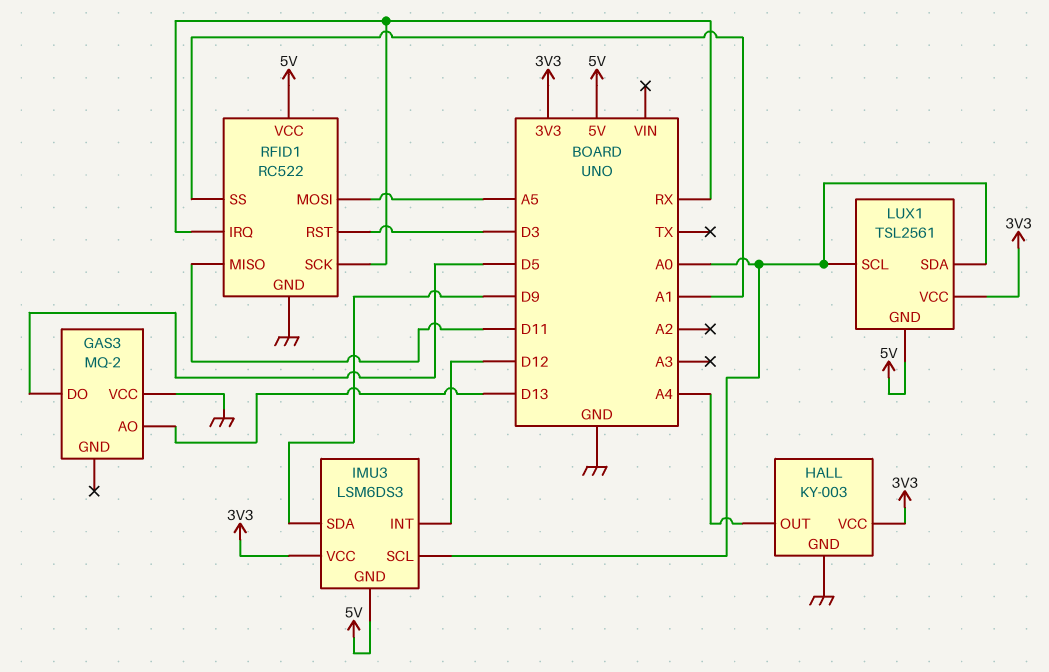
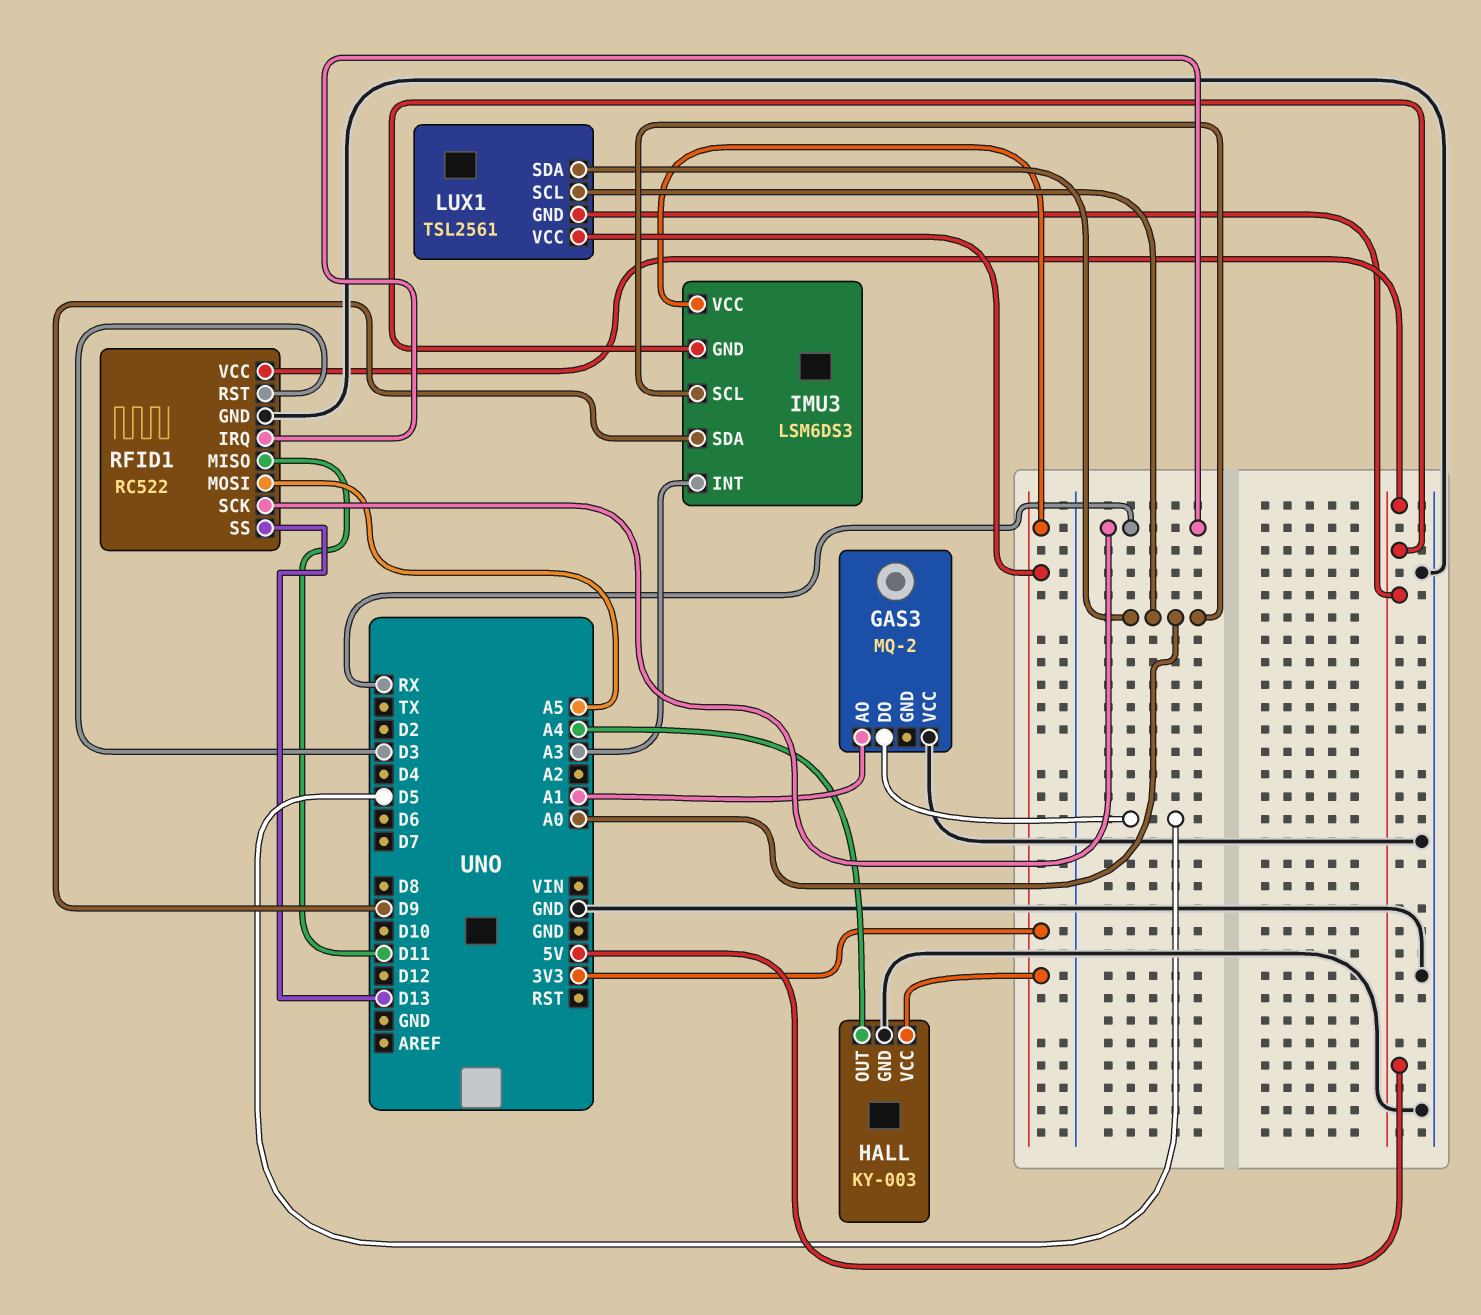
GAS3 pin AO: D13 -> A1
IMU3 pin INT: D12 -> A3
RFID1 pin SS: A1 -> D13

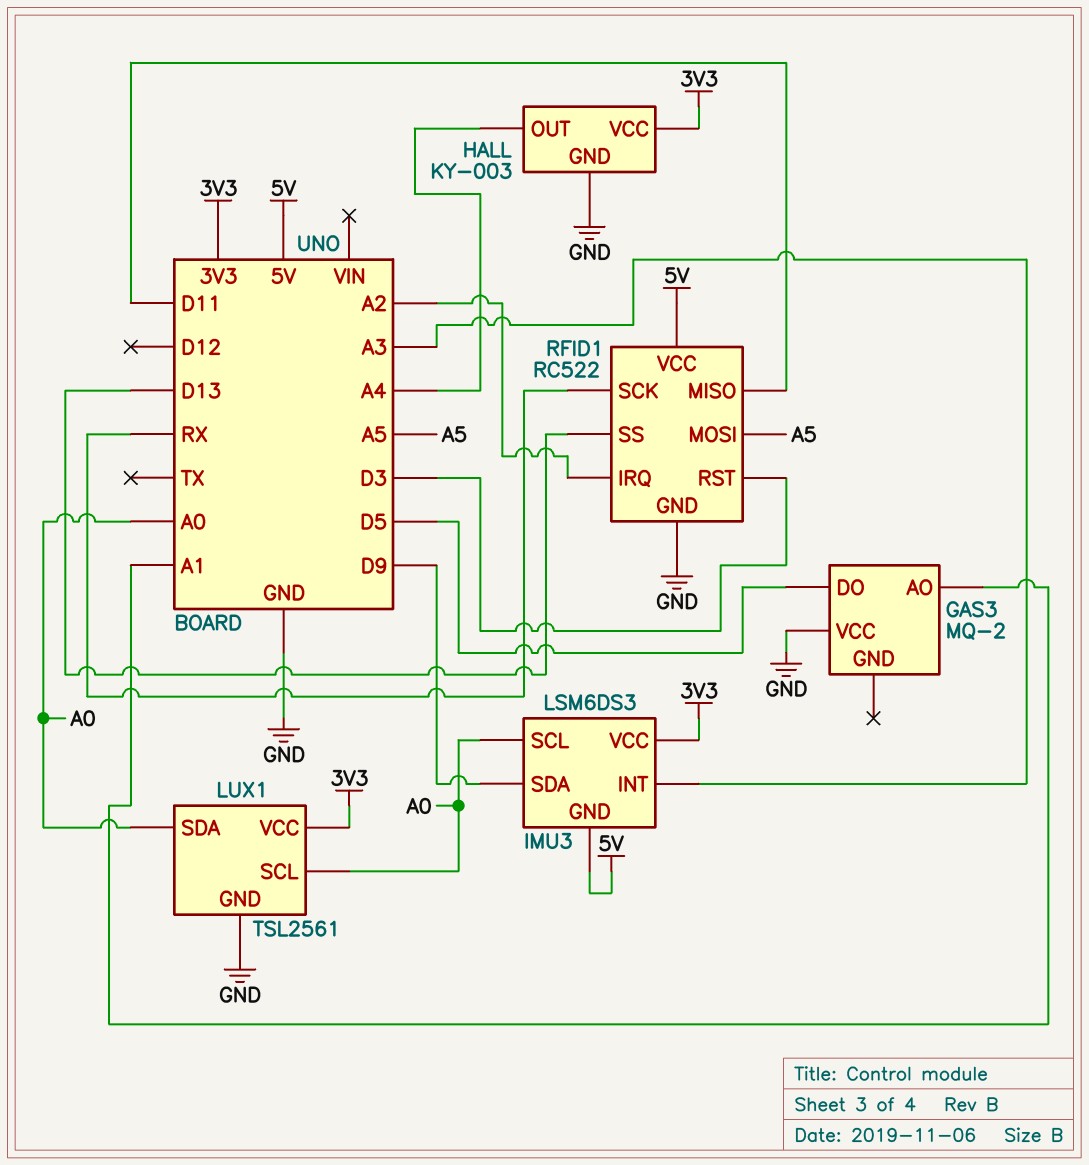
LUX1 pin GND: 5V -> GND
RFID1 pin IRQ: RX -> A2

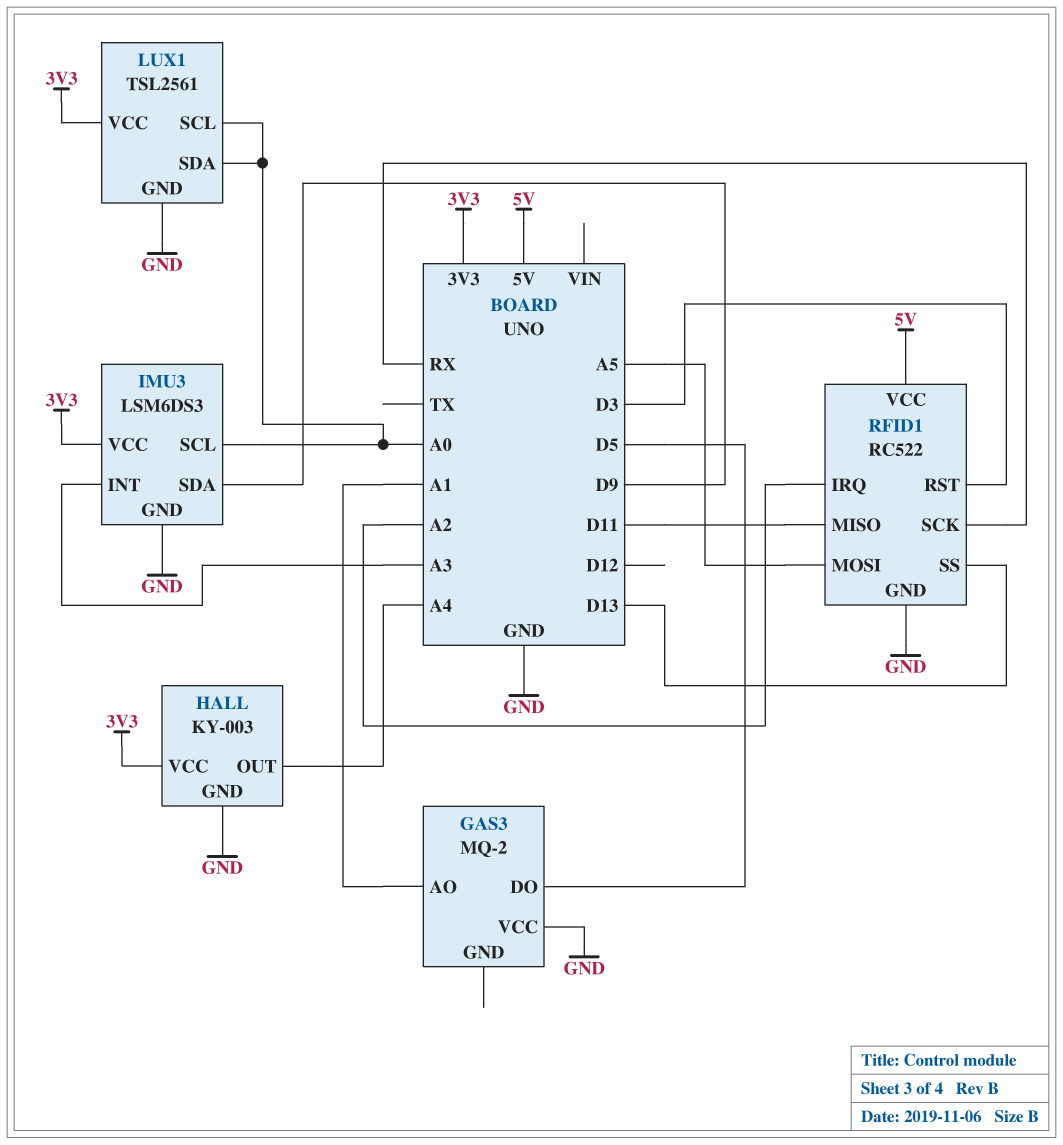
IMU3 pin GND: 5V -> GND

